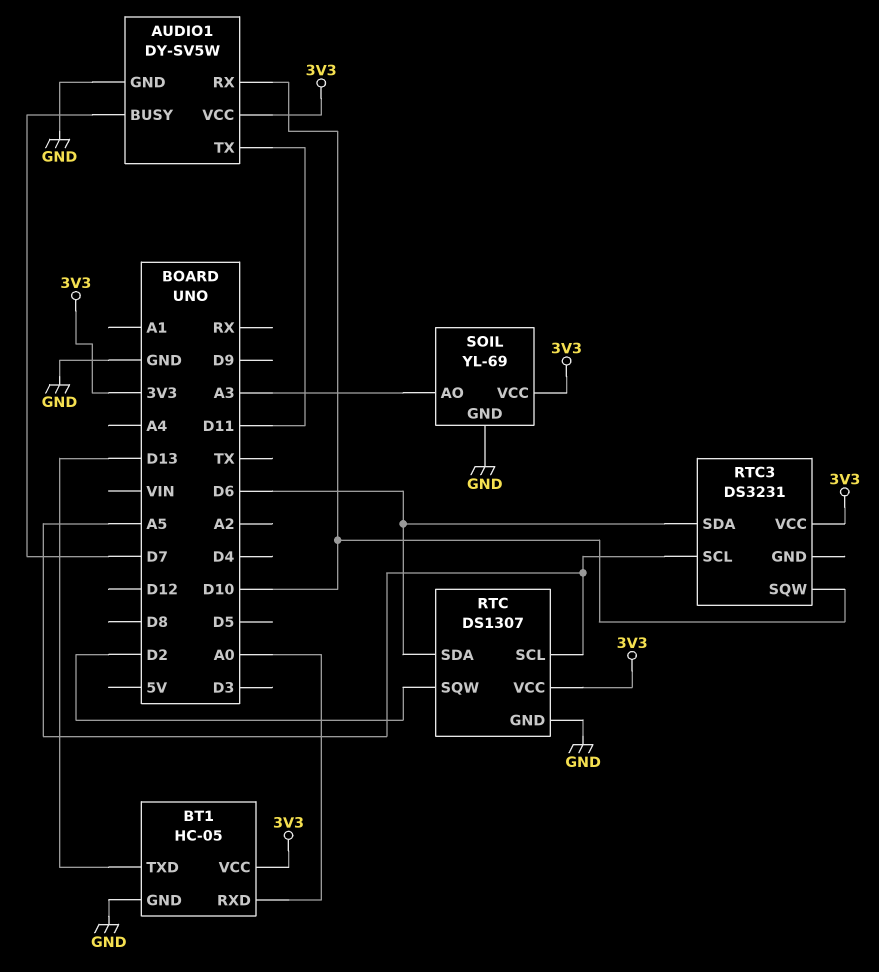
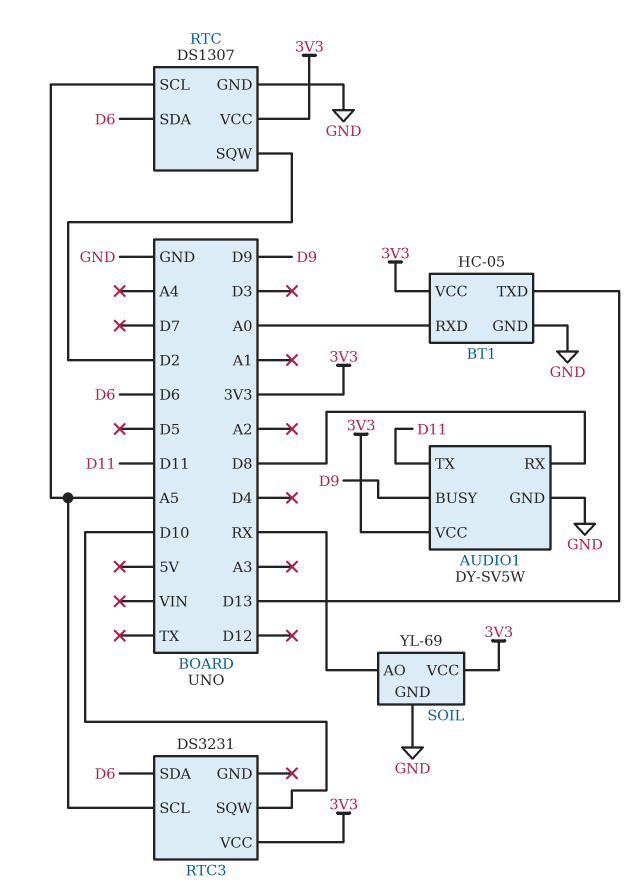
AUDIO1 pin BUSY: D7 -> D9
AUDIO1 pin RX: D10 -> D8
SOIL pin AO: A3 -> RX

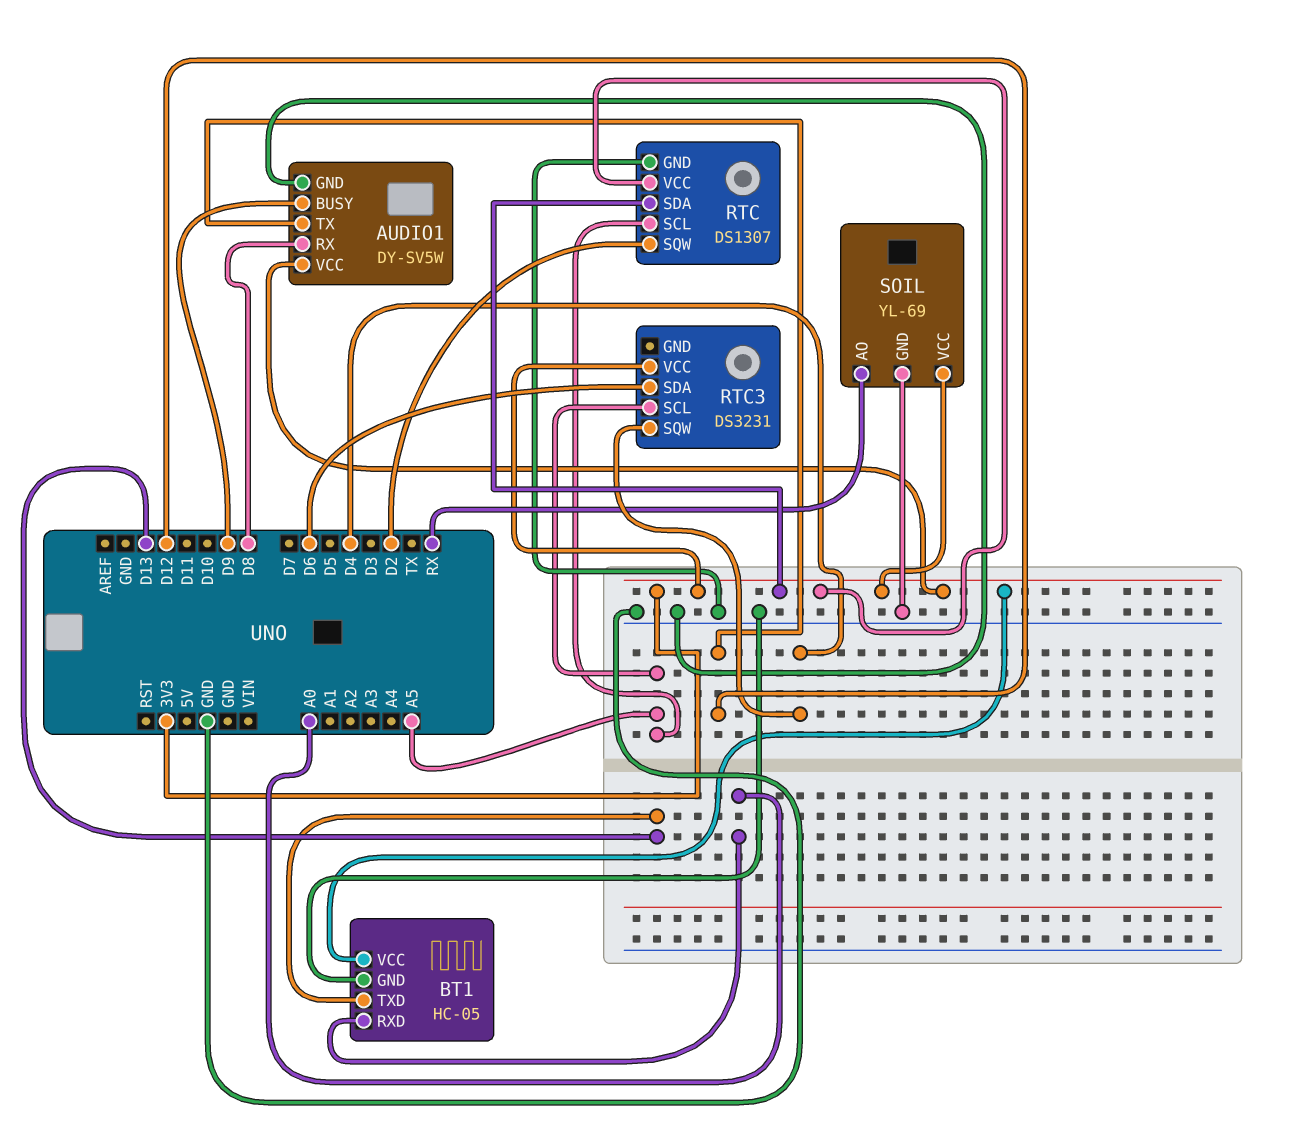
AUDIO1 pin TX: D11 -> D12
RTC pin SDA: D6 -> 3V3
RTC3 pin SQW: D10 -> D4

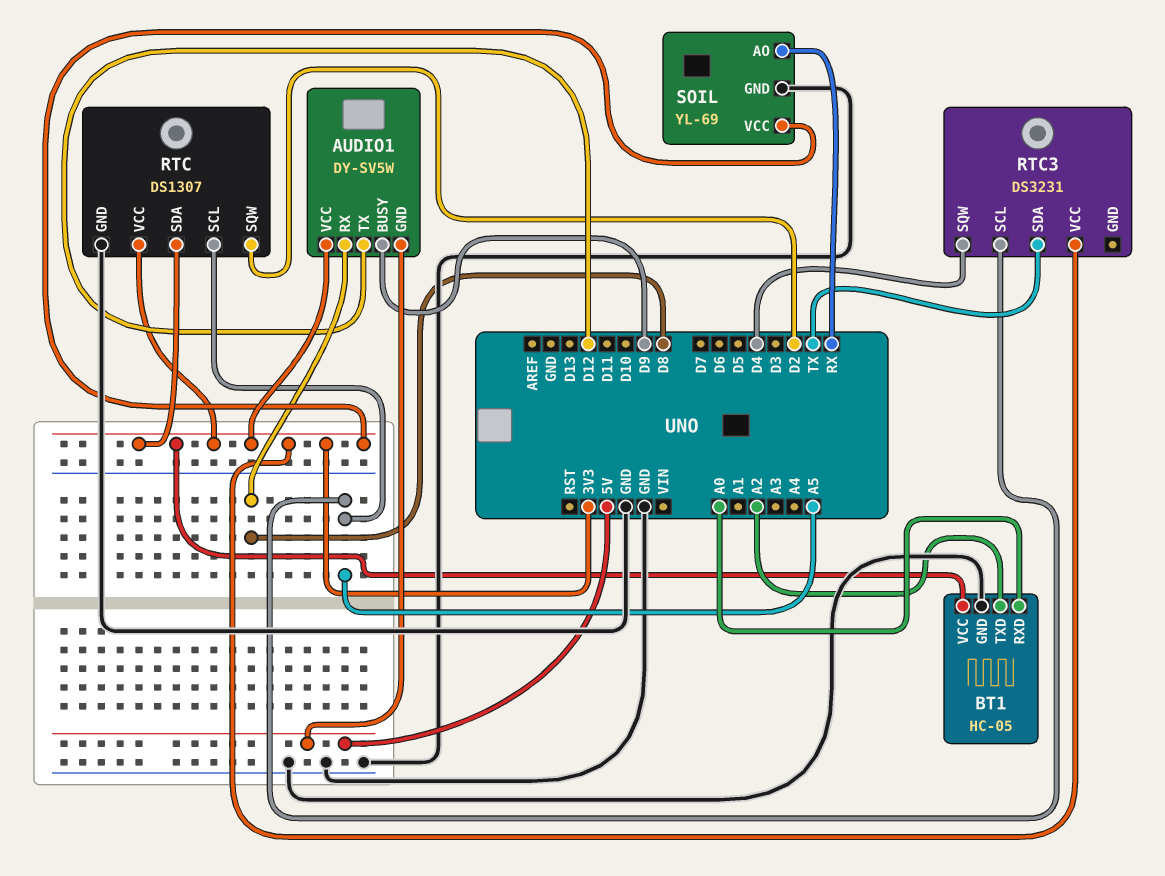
AUDIO1 pin GND: GND -> 5V
BT1 pin TXD: D13 -> A2
RTC3 pin SDA: D6 -> TX

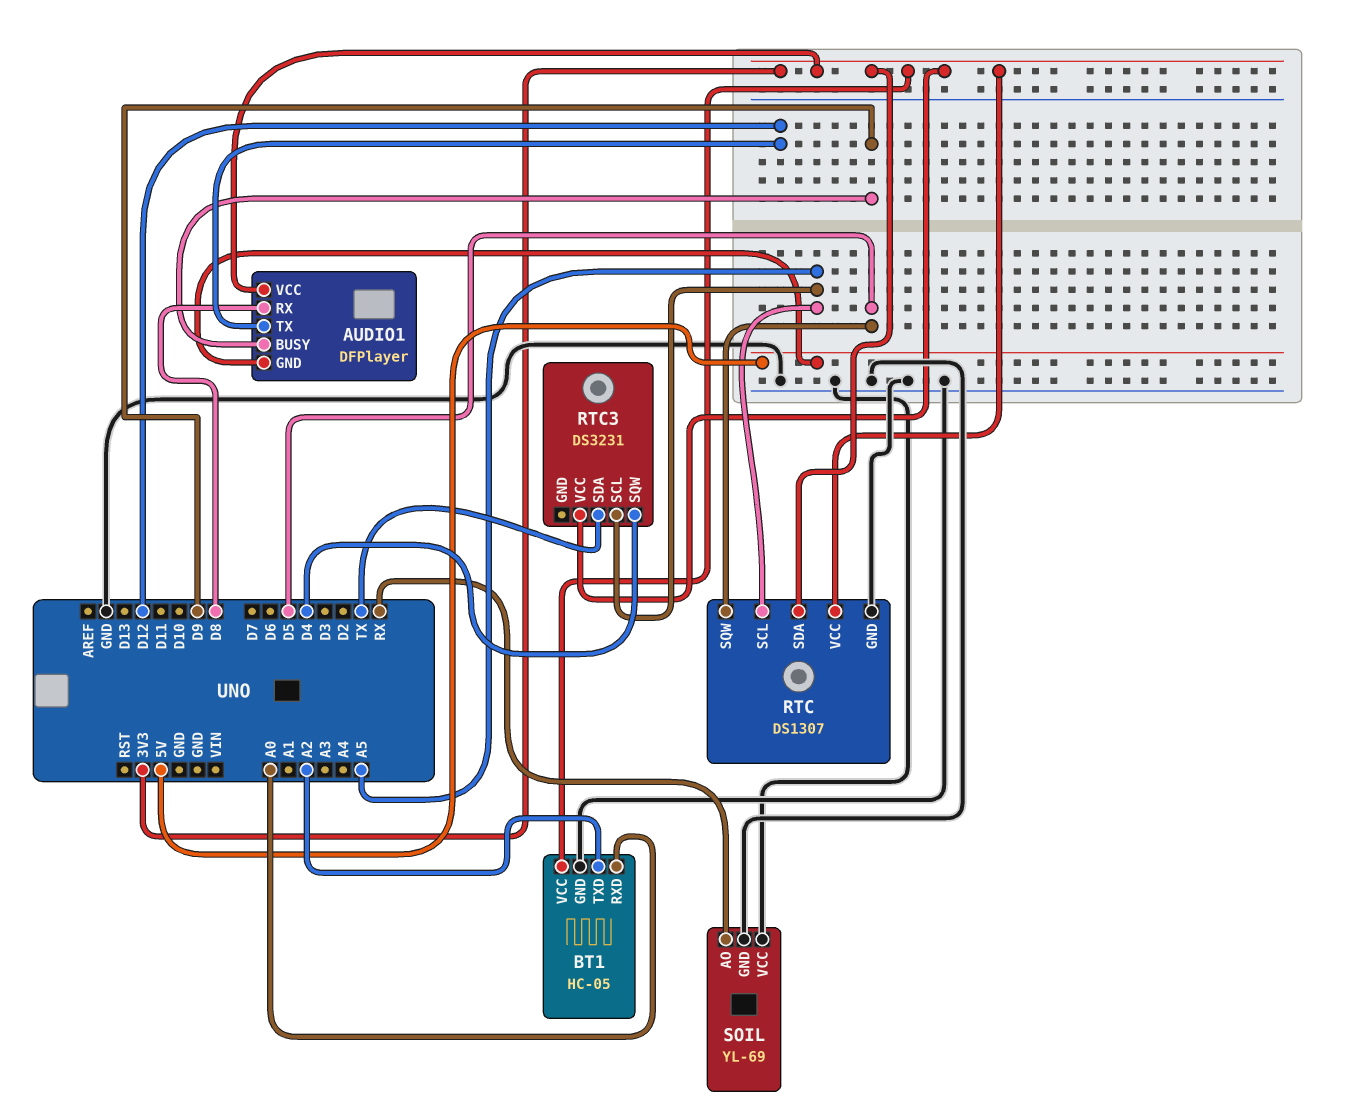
AUDIO1: DY-SV5W -> DFPlayer
RTC pin SQW: D2 -> D5
SOIL pin VCC: 3V3 -> GND

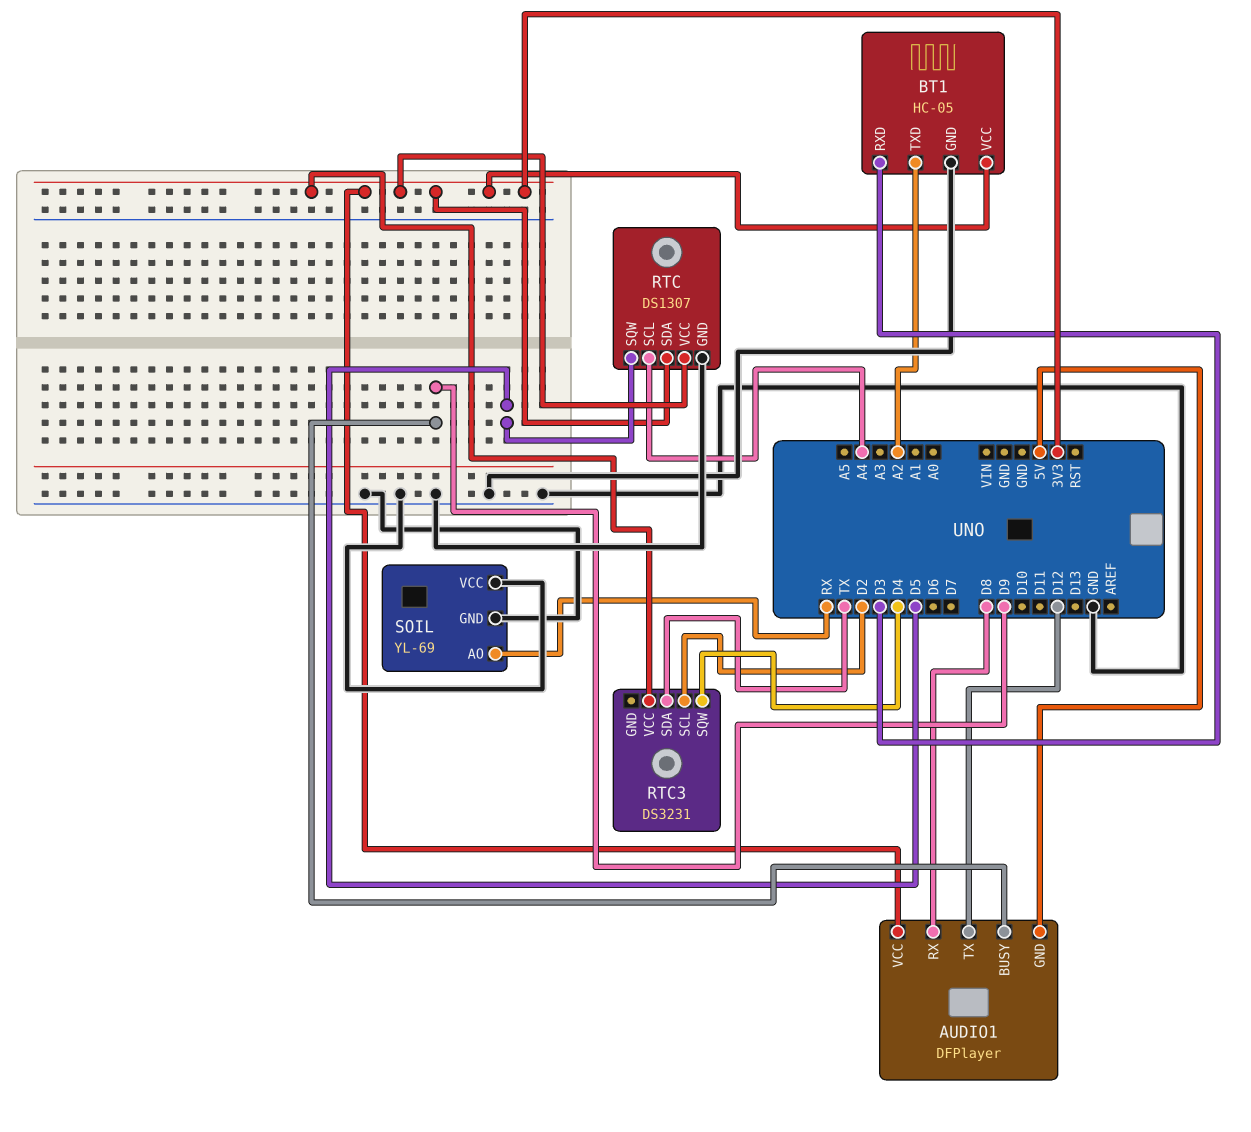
BT1 pin RXD: A0 -> D3
RTC pin SCL: A5 -> A4
RTC3 pin SCL: A5 -> D2

